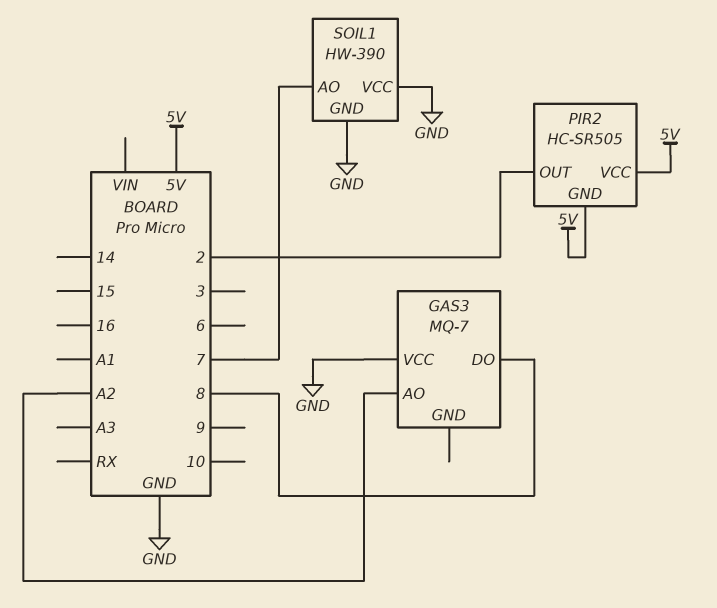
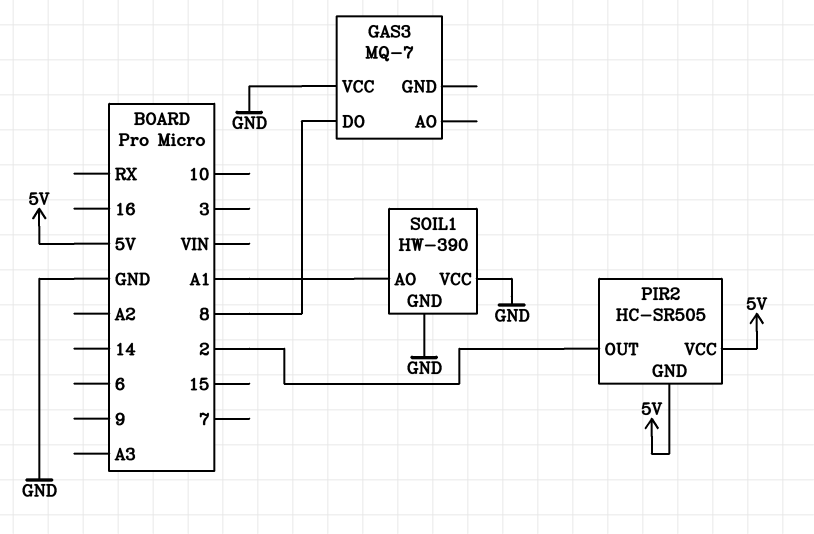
GAS3 pin AO: A2 -> none
SOIL1 pin AO: 7 -> A1

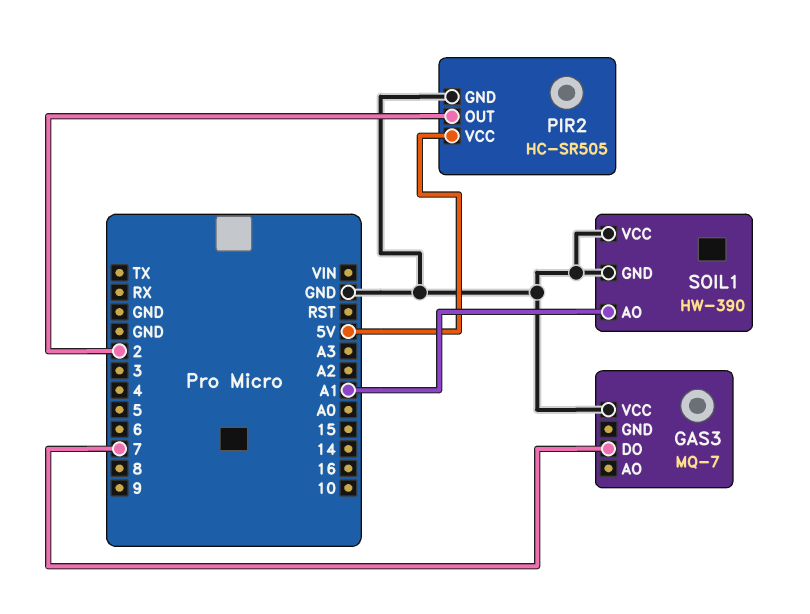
GAS3 pin DO: 8 -> 7
PIR2 pin GND: 5V -> GND

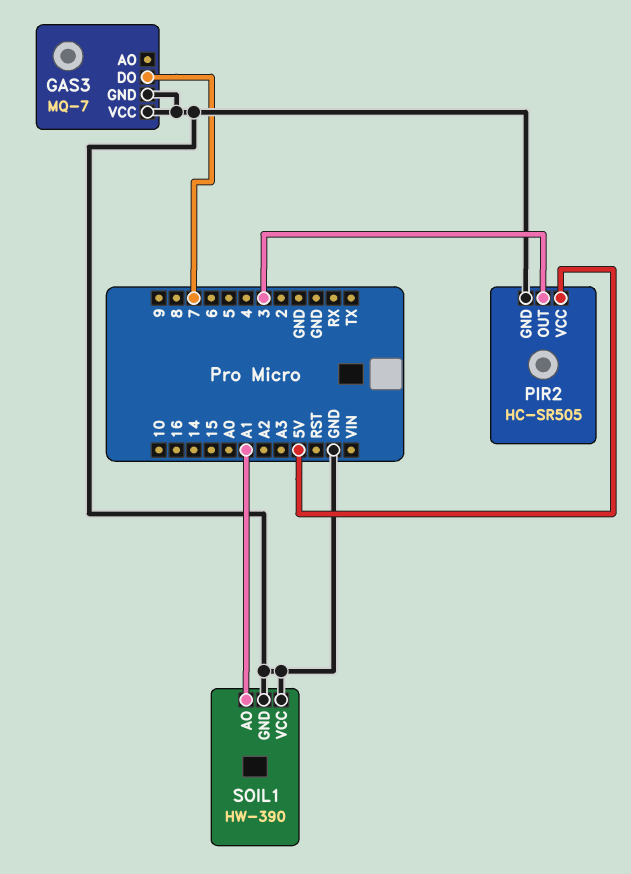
GAS3 pin GND: none -> GND
PIR2 pin OUT: 2 -> 3

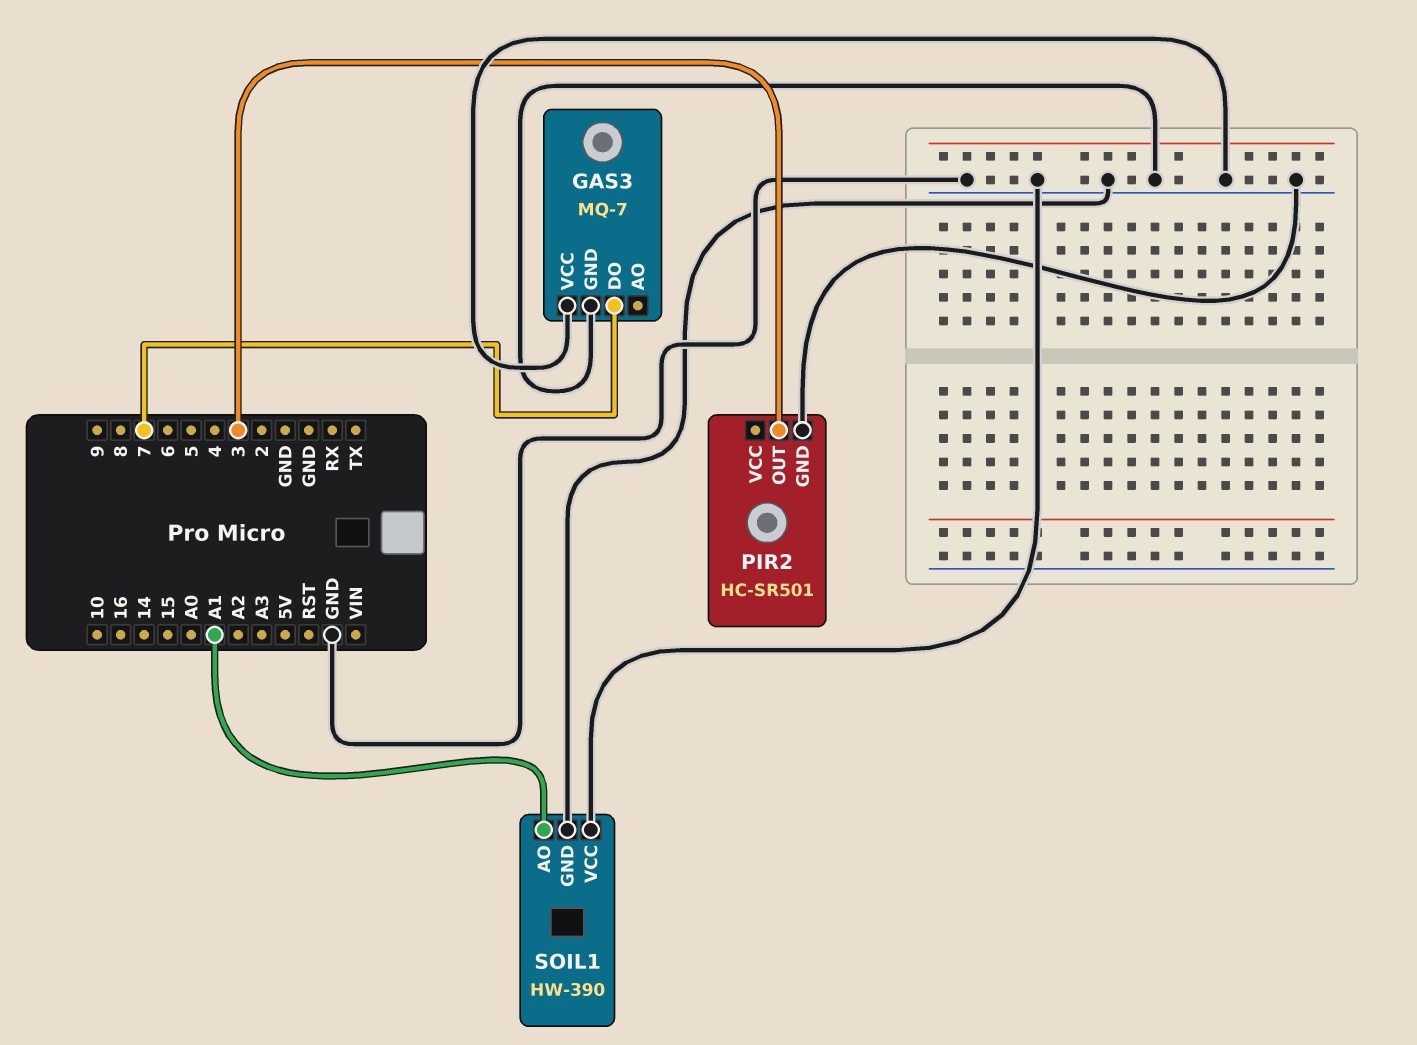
PIR2: HC-SR505 -> HC-SR501
PIR2 pin VCC: 5V -> none

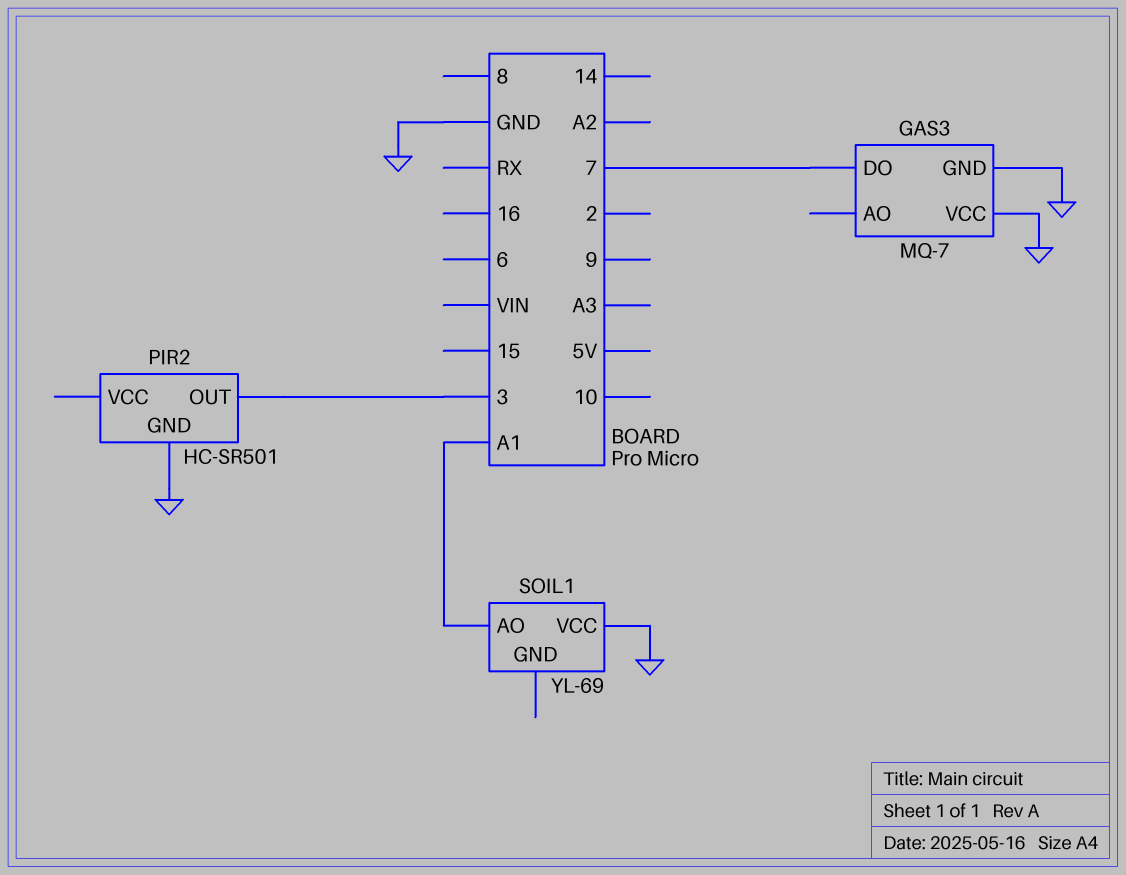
SOIL1: HW-390 -> YL-69
SOIL1 pin GND: GND -> none

